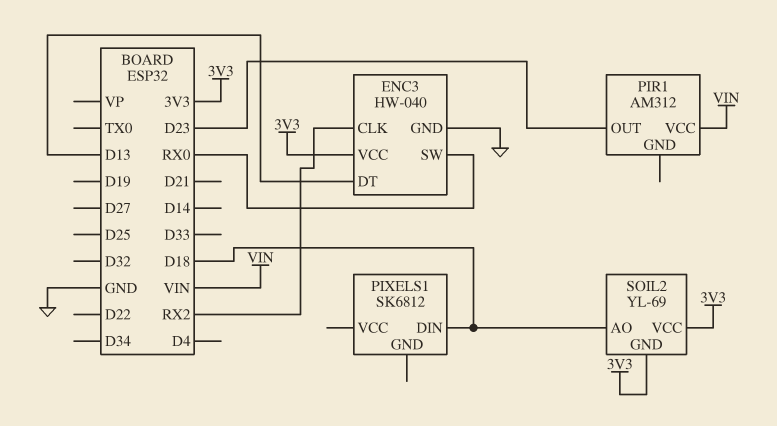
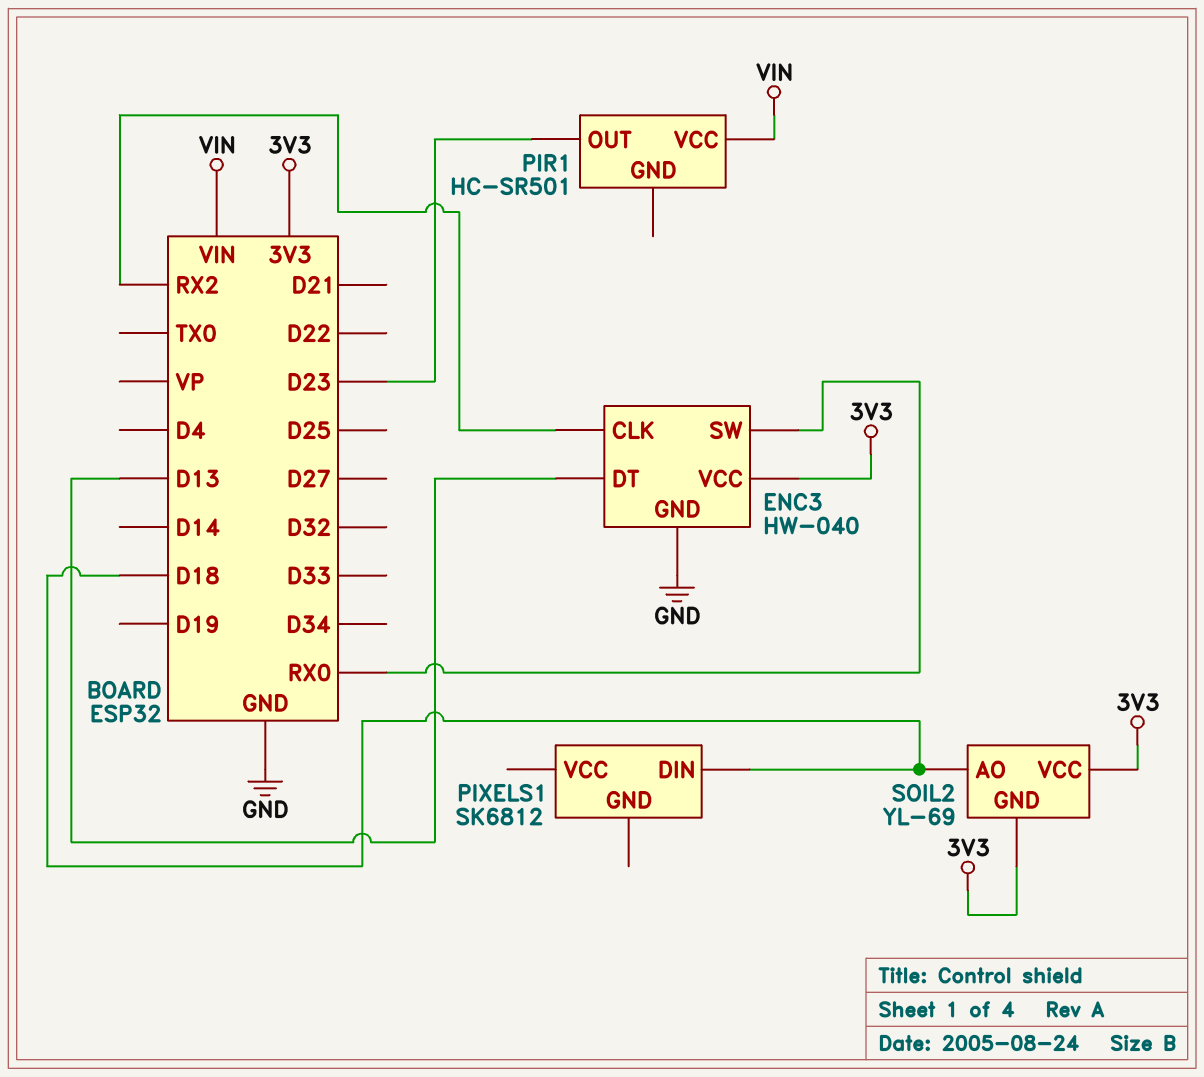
PIR1: AM312 -> HC-SR501

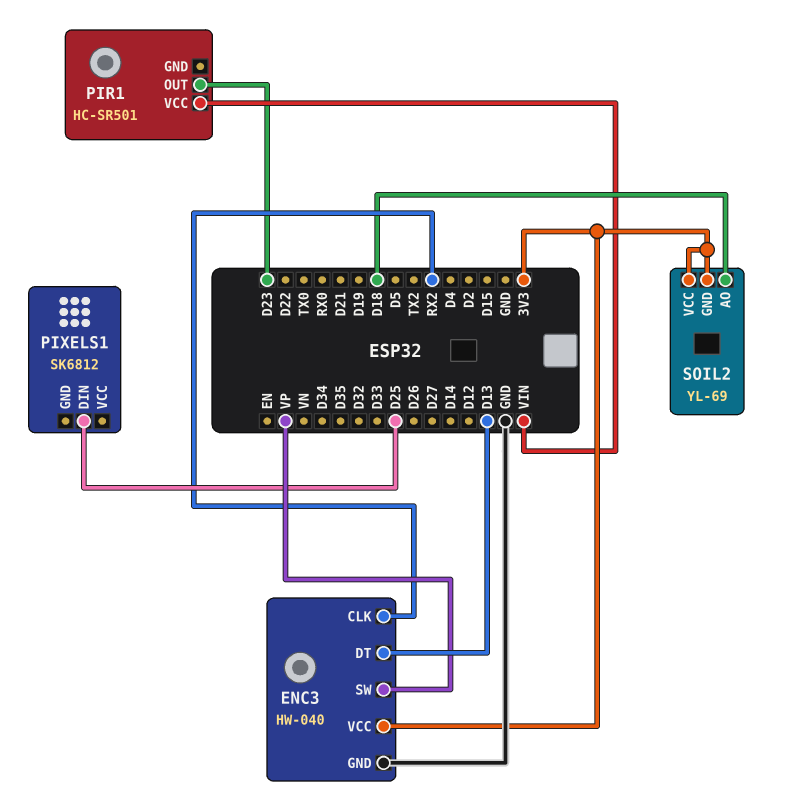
ENC3 pin SW: RX0 -> VP
PIXELS1 pin DIN: D18 -> D25

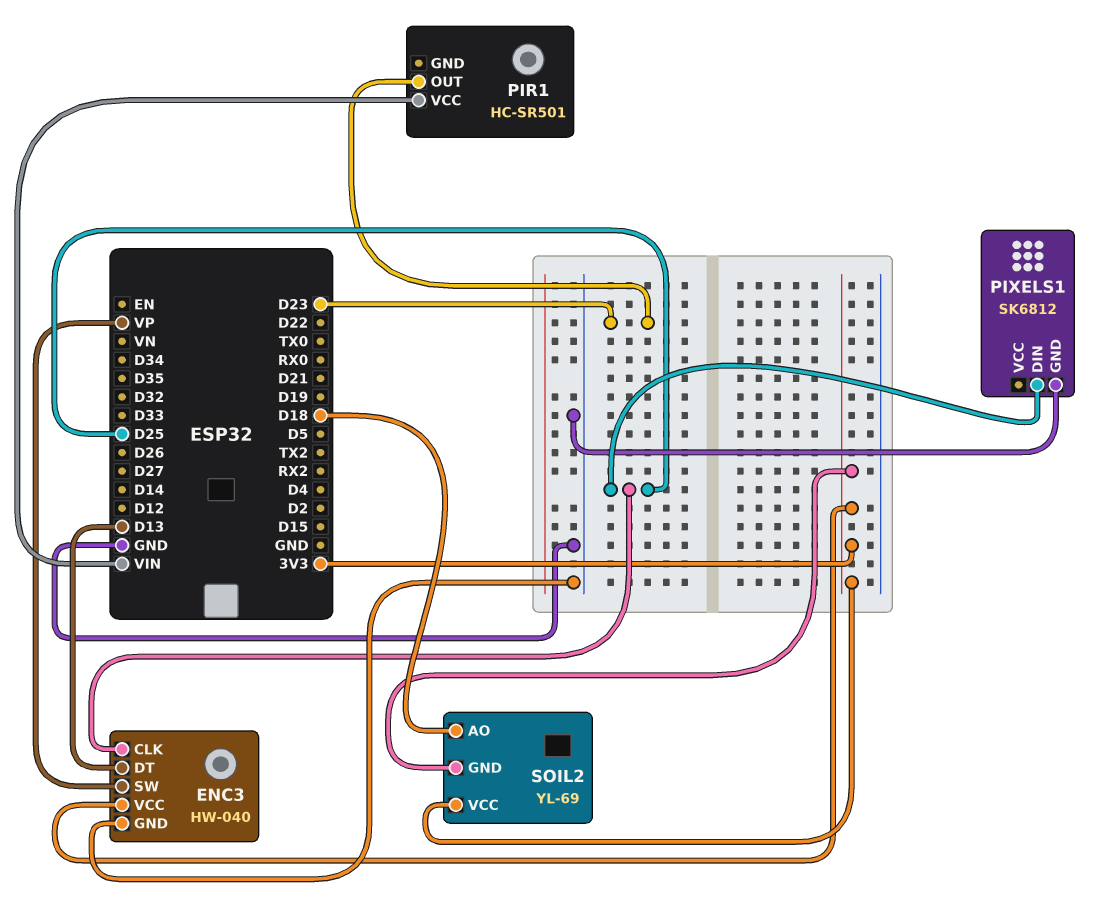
ENC3 pin CLK: RX2 -> D25
PIXELS1 pin GND: none -> GND

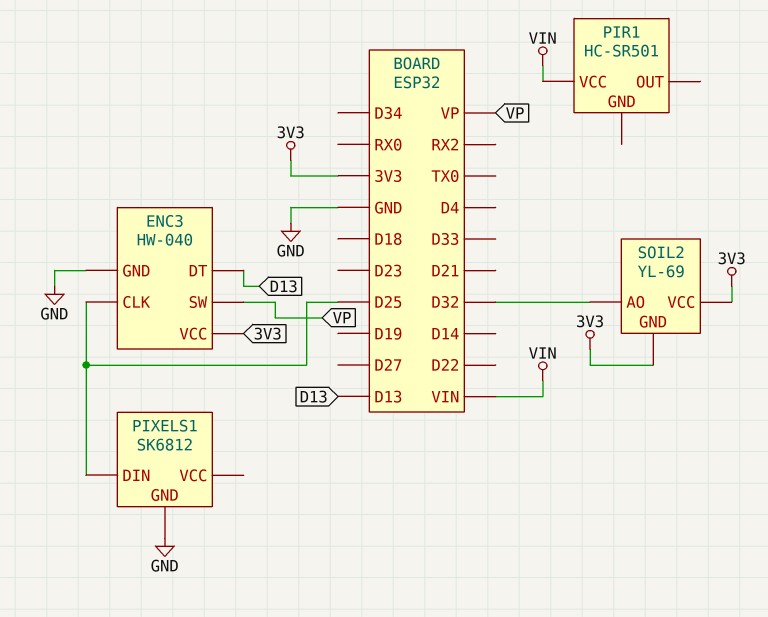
PIR1 pin OUT: D23 -> none
SOIL2 pin AO: D18 -> D32

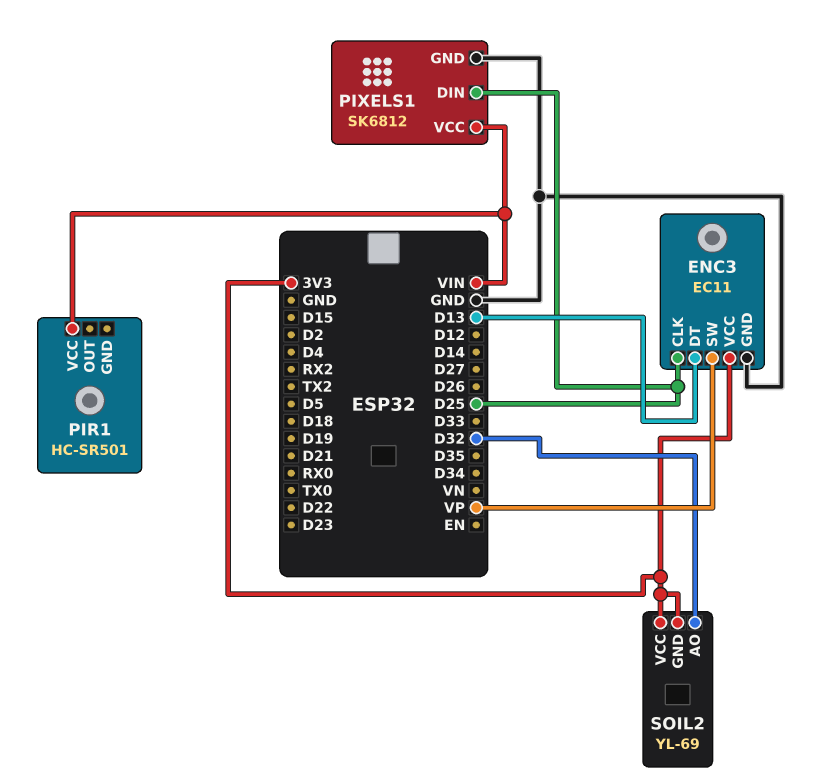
ENC3: HW-040 -> EC11
PIXELS1 pin VCC: none -> VIN

